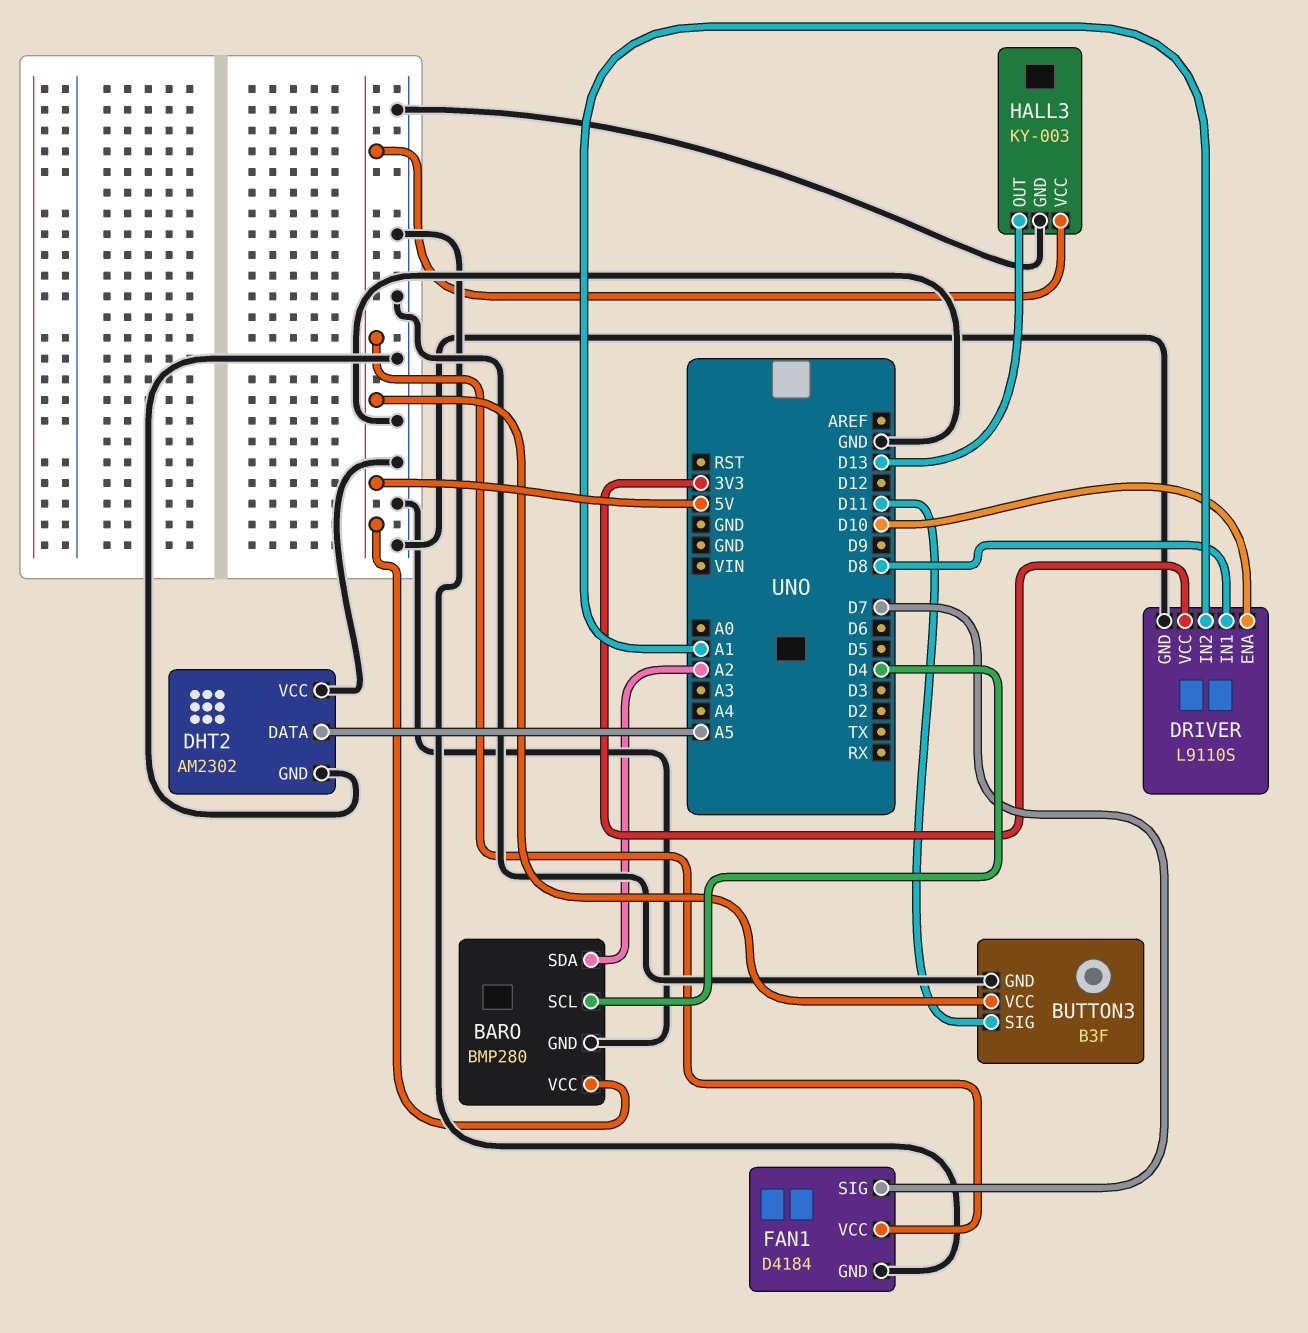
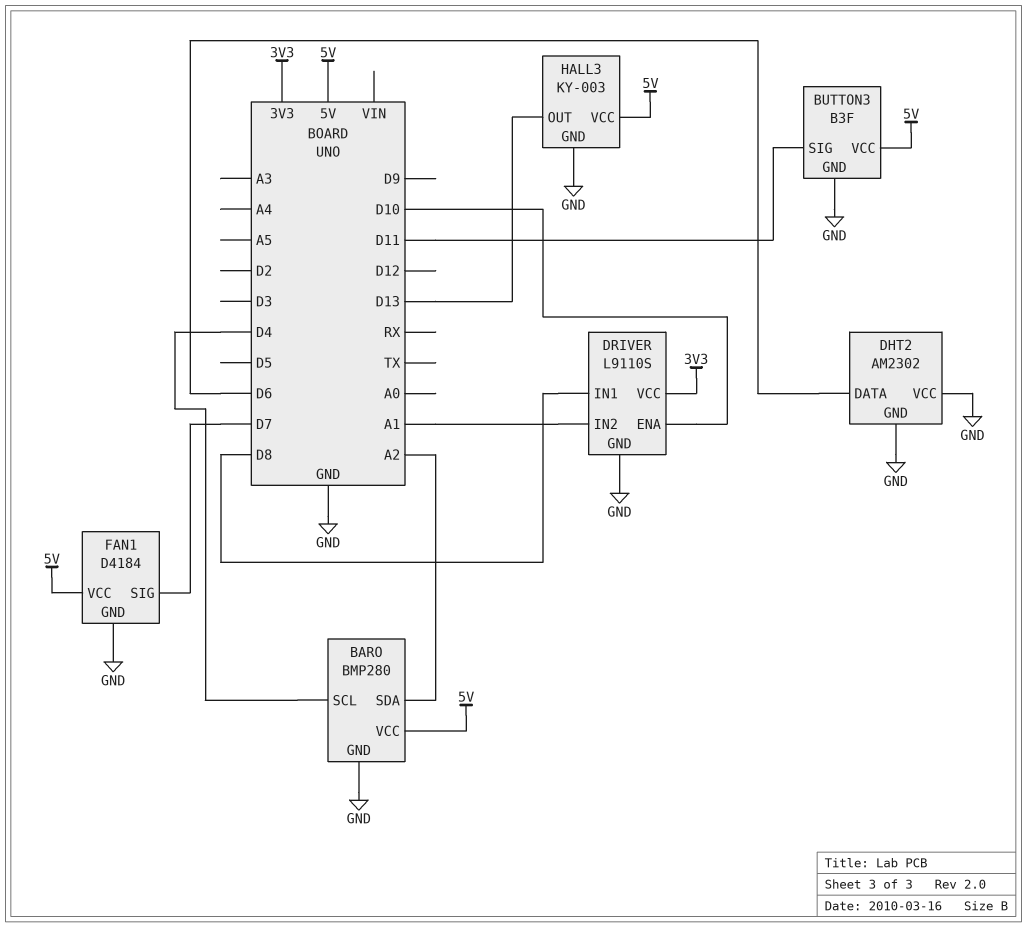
DHT2 pin DATA: A5 -> D6

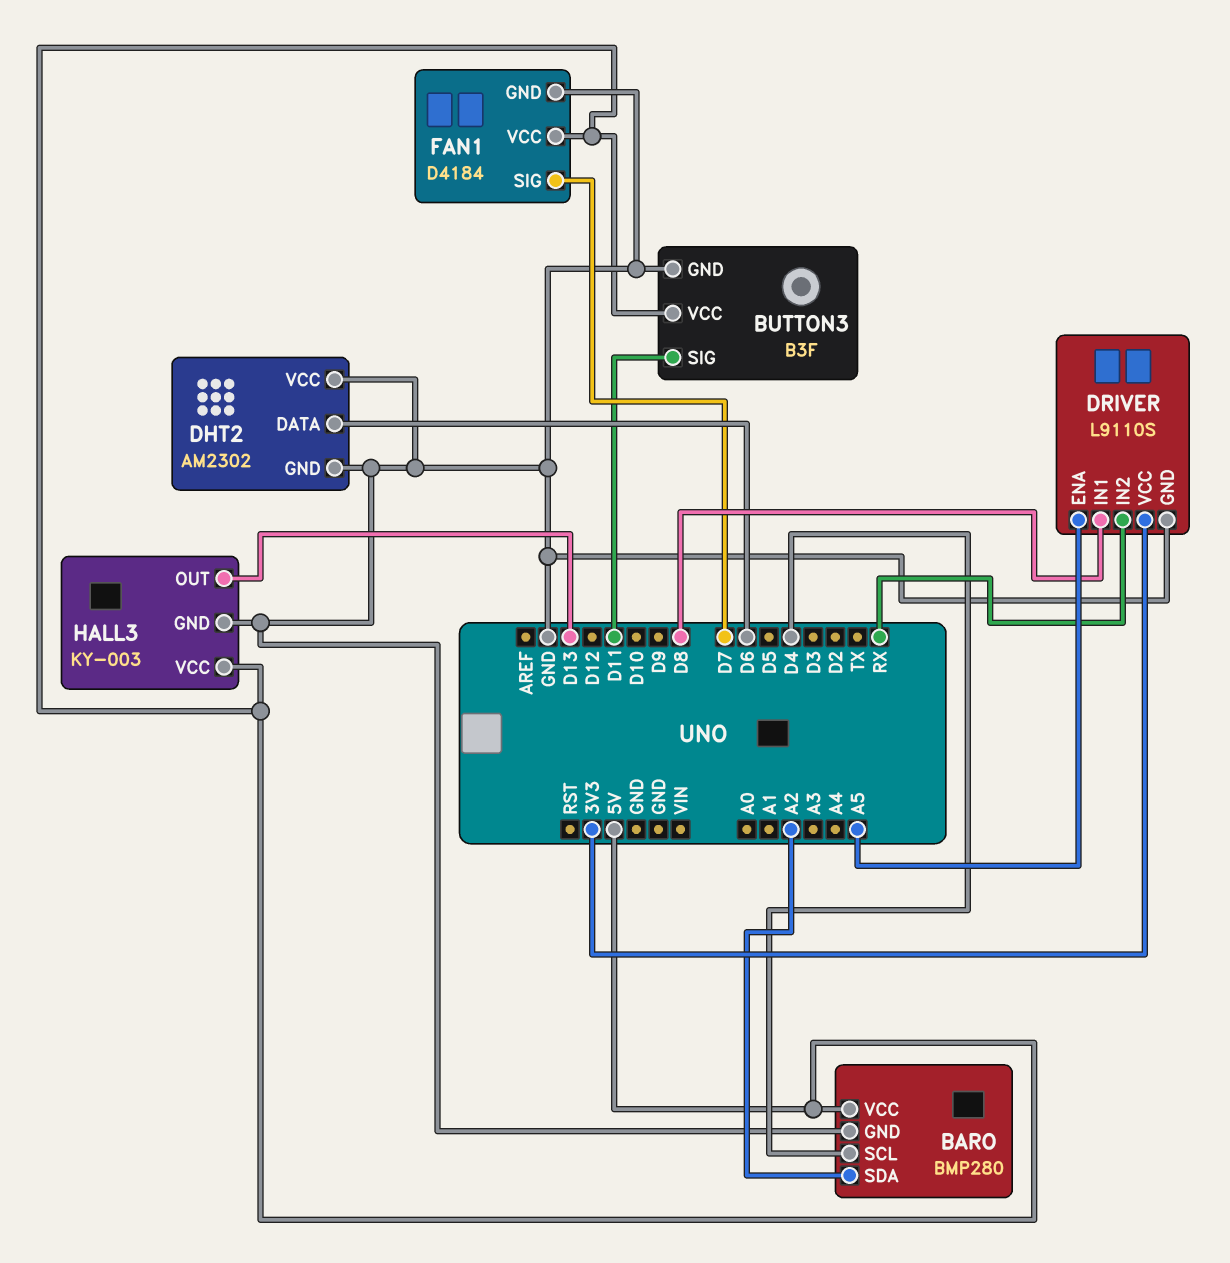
DRIVER pin ENA: D10 -> A5
DRIVER pin IN2: A1 -> RX

